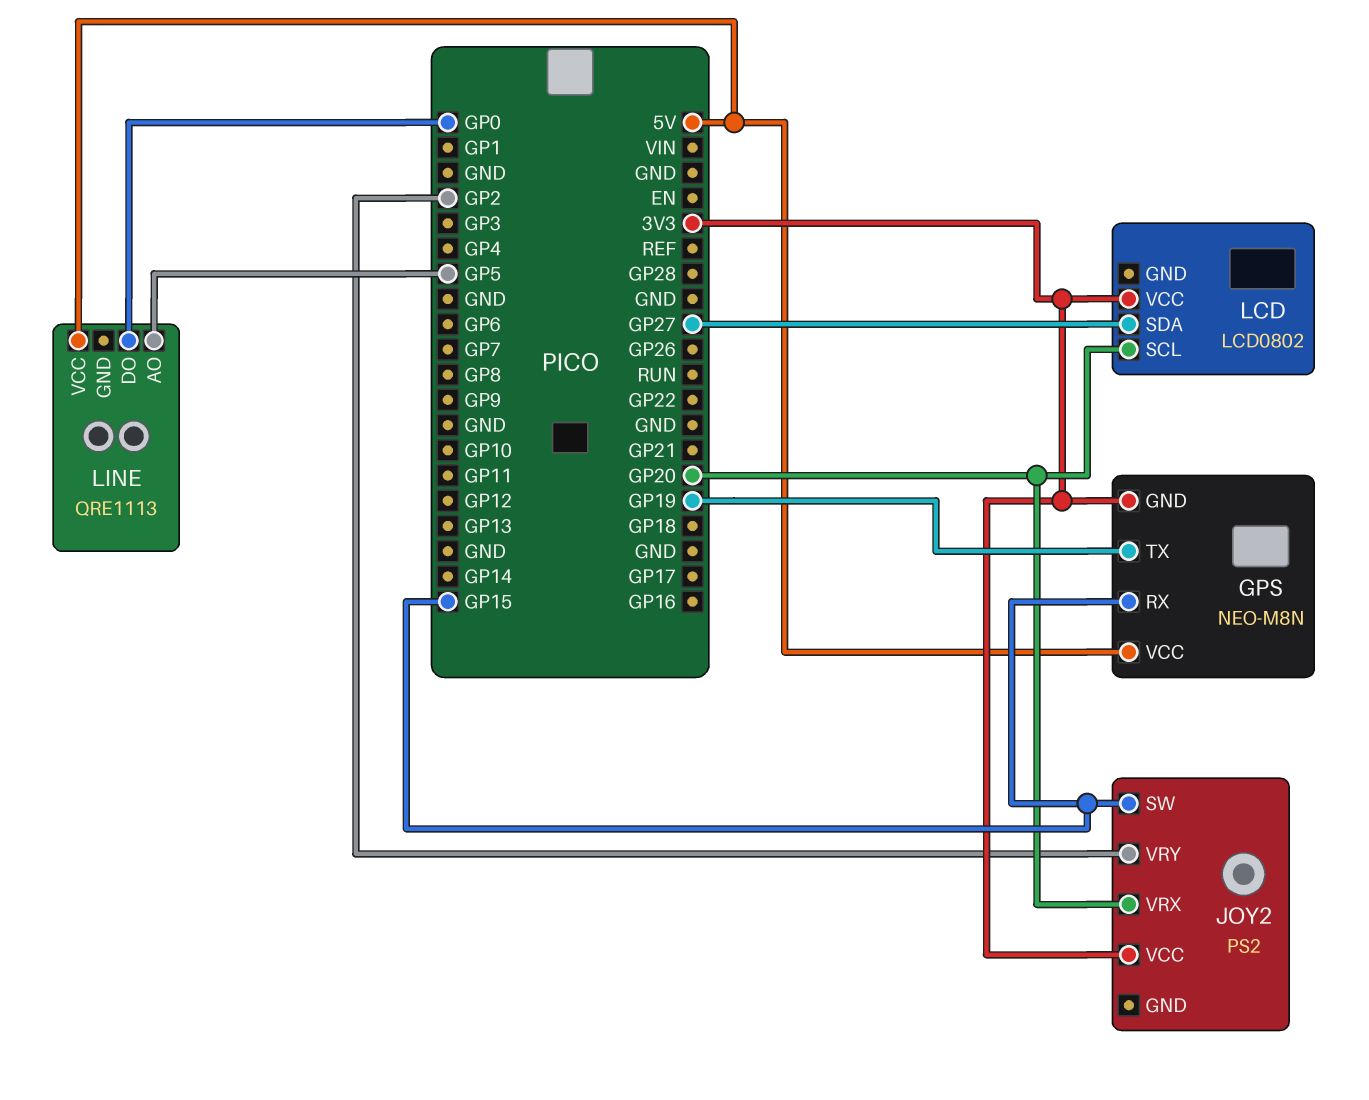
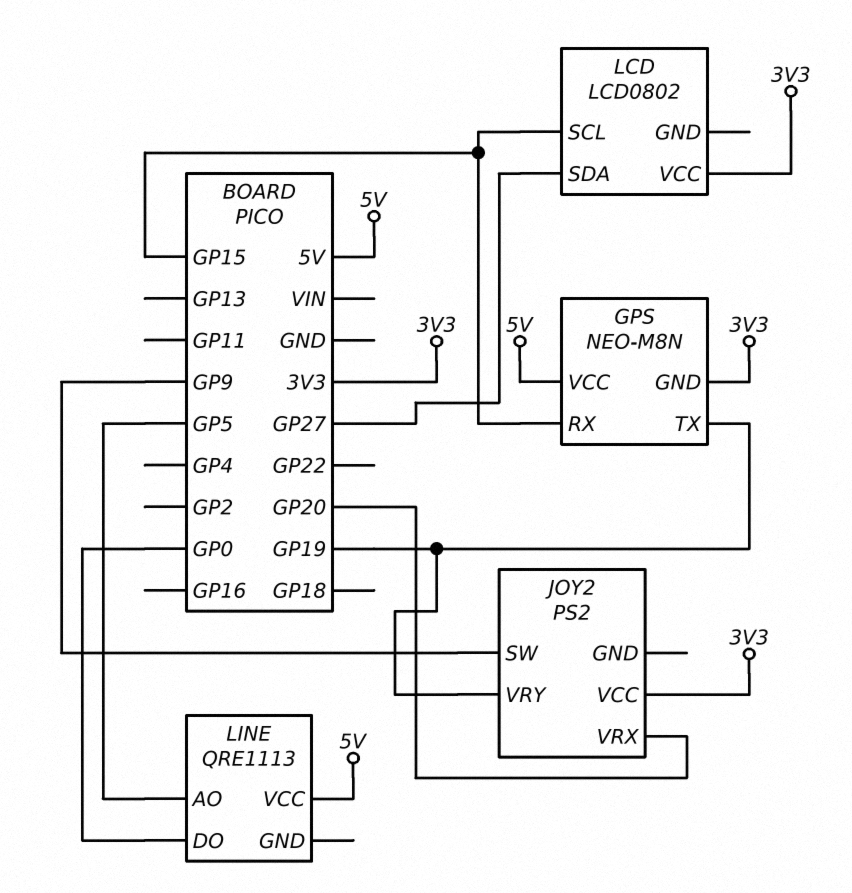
JOY2 pin SW: GP15 -> GP9
JOY2 pin VRY: GP2 -> GP19
LCD pin SCL: GP20 -> GP15

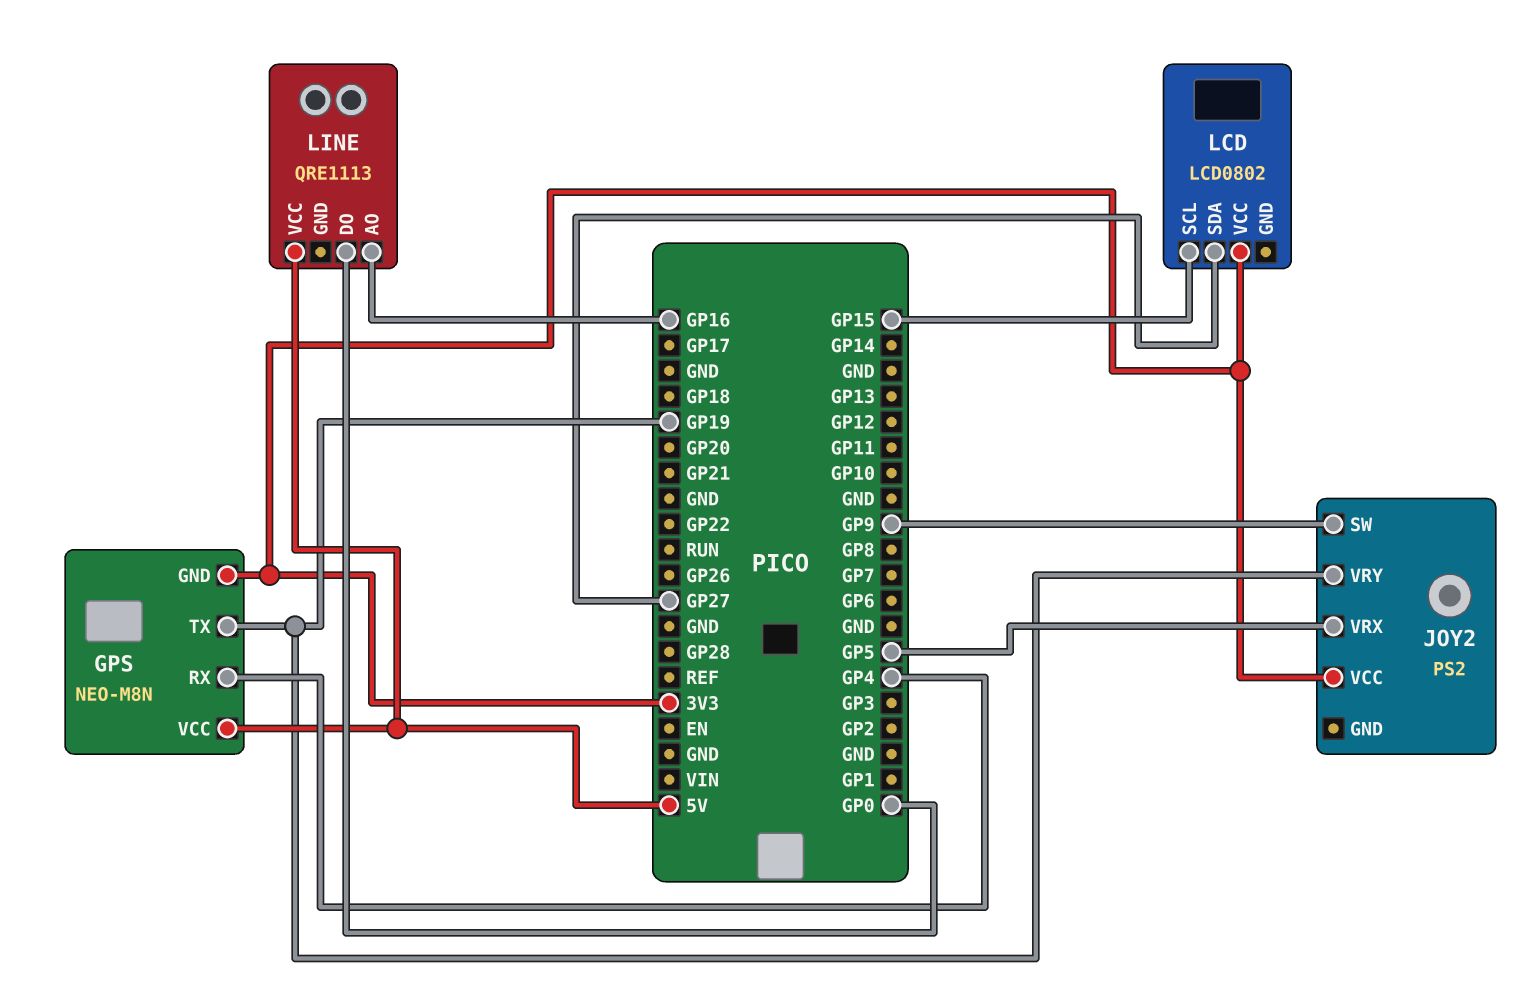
GPS pin RX: GP15 -> GP4
JOY2 pin VRX: GP20 -> GP5
LINE pin AO: GP5 -> GP16

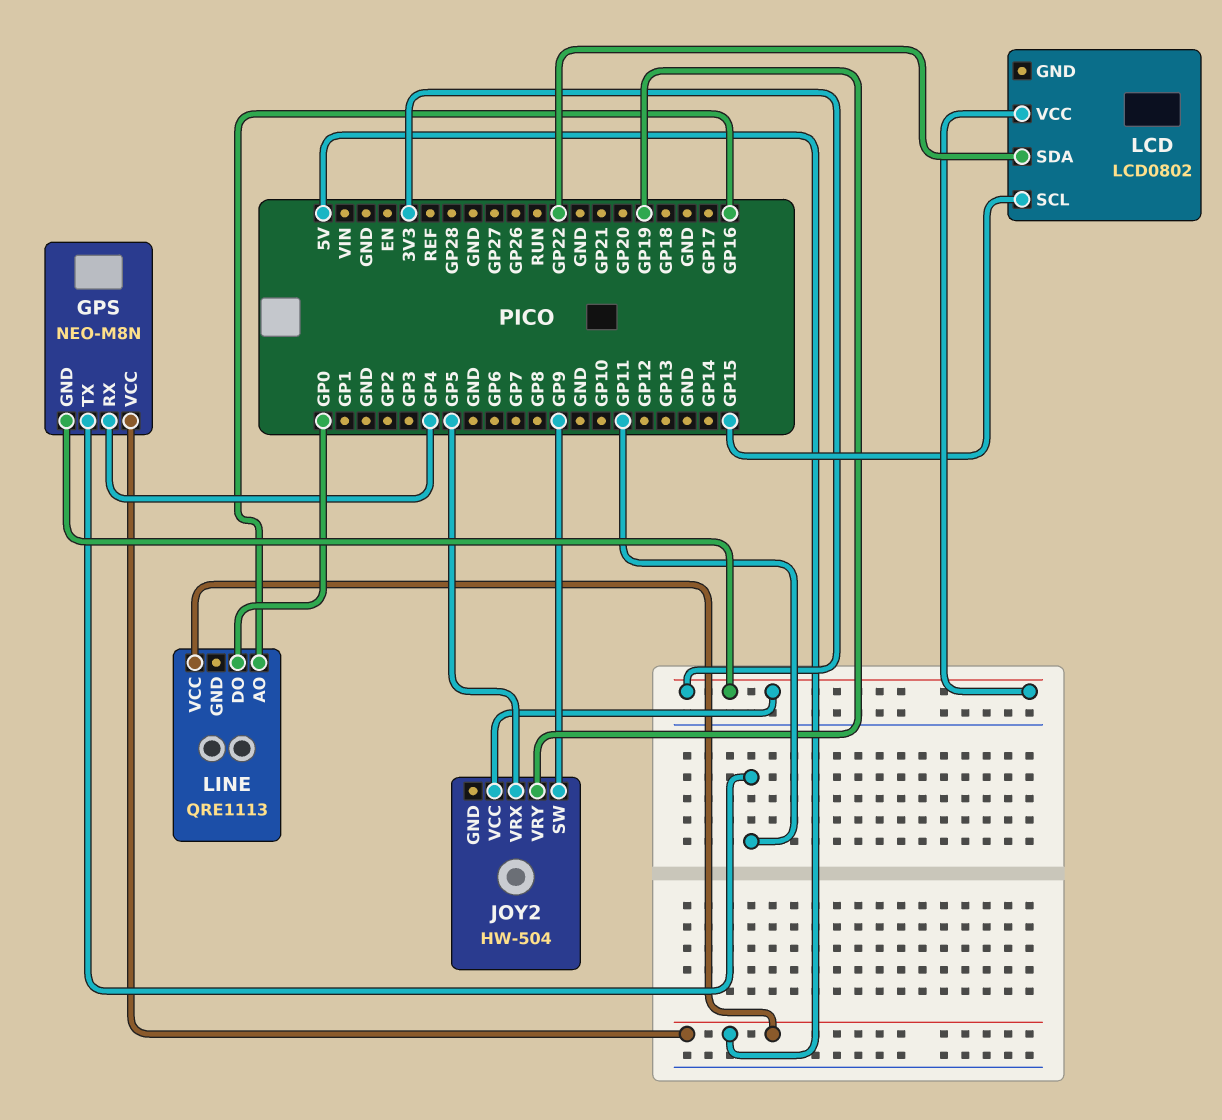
GPS pin TX: GP19 -> GP11
JOY2: PS2 -> HW-504
LCD pin SDA: GP27 -> GP22

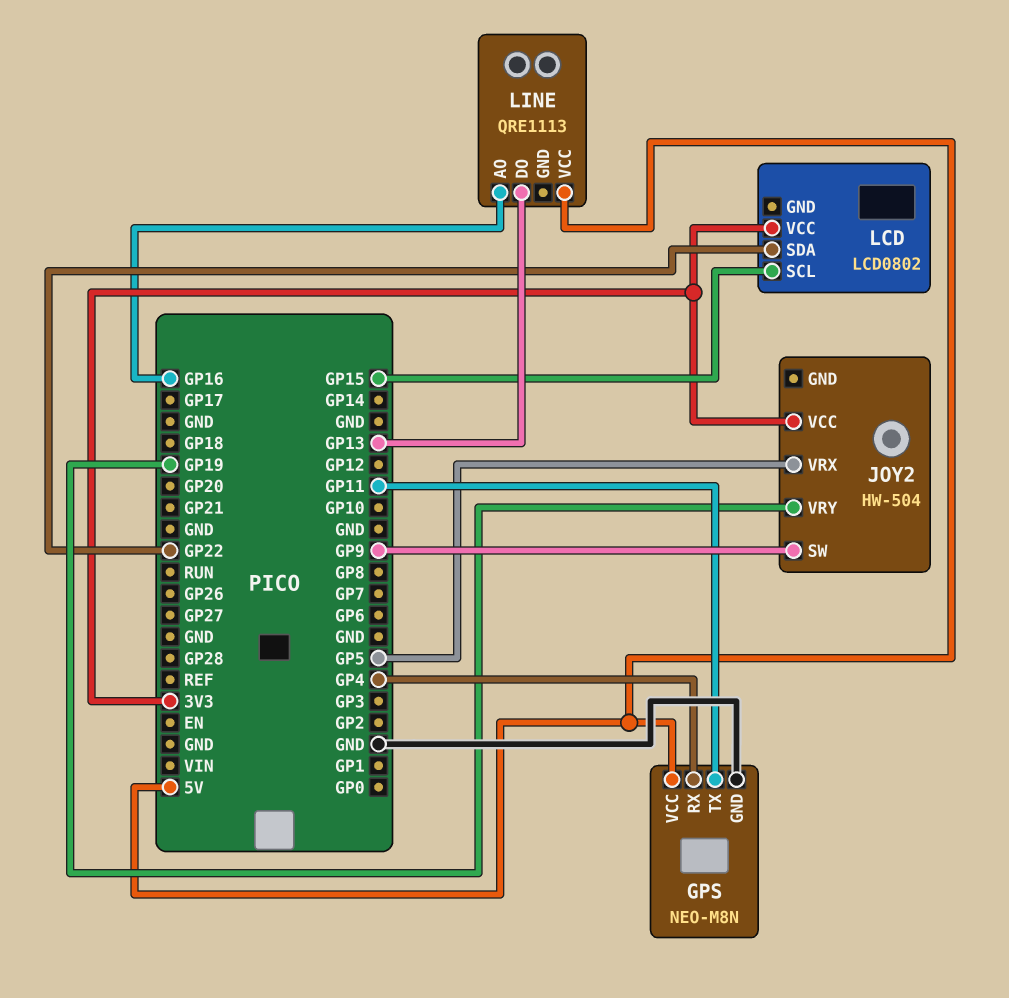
GPS pin GND: 3V3 -> GND
LINE pin DO: GP0 -> GP13

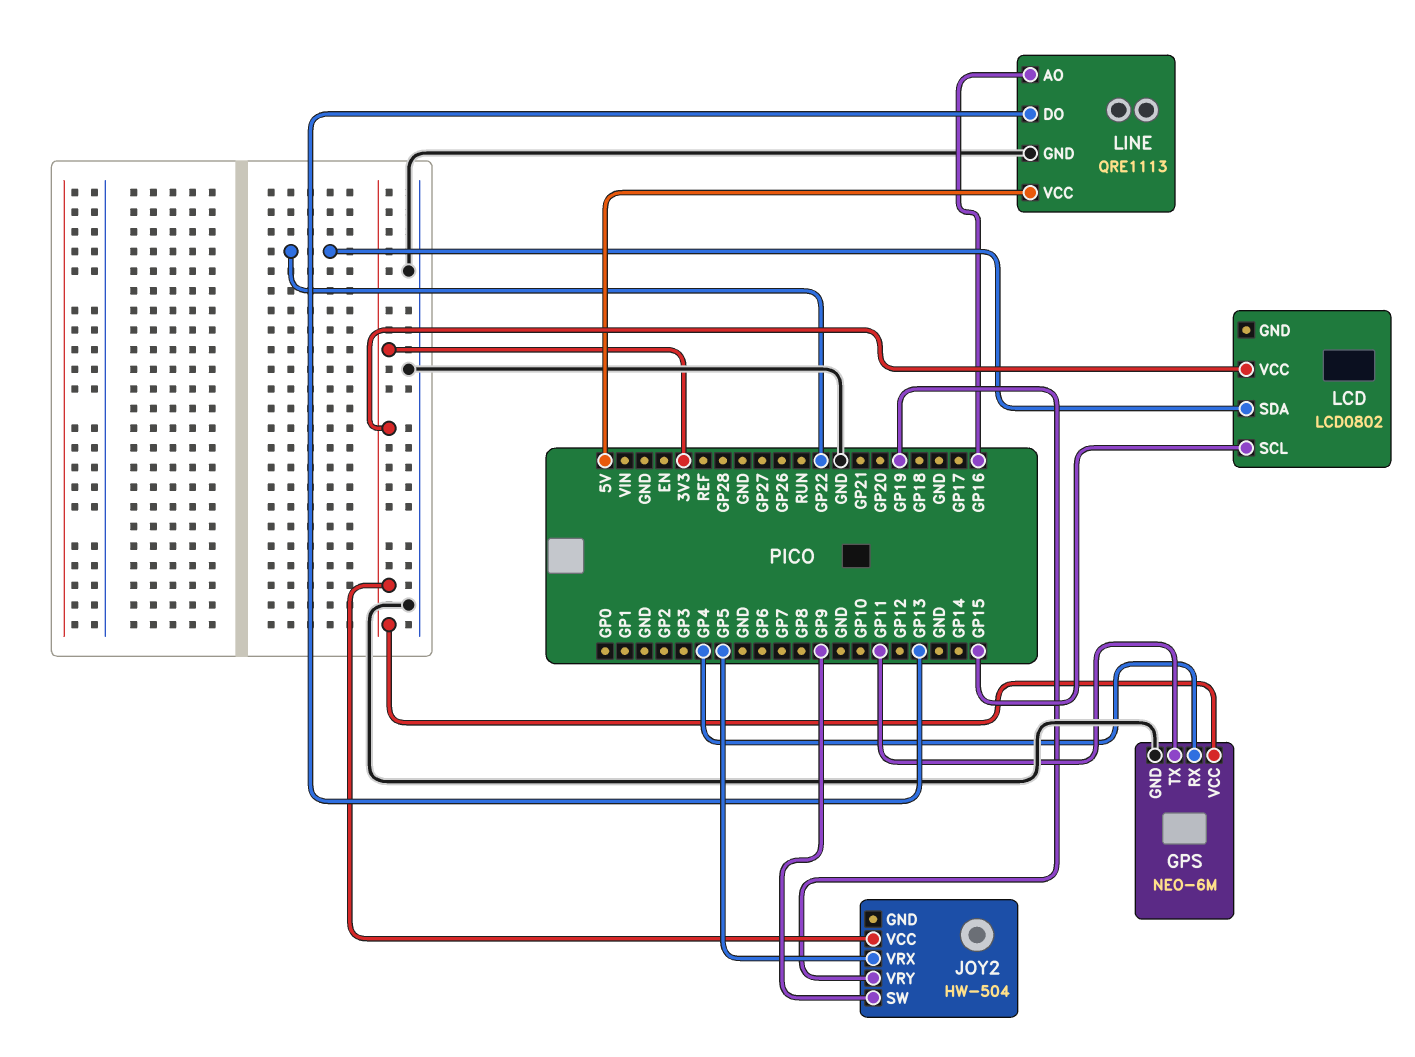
GPS: NEO-M8N -> NEO-6M
GPS pin VCC: 5V -> 3V3
LINE pin GND: none -> GND

